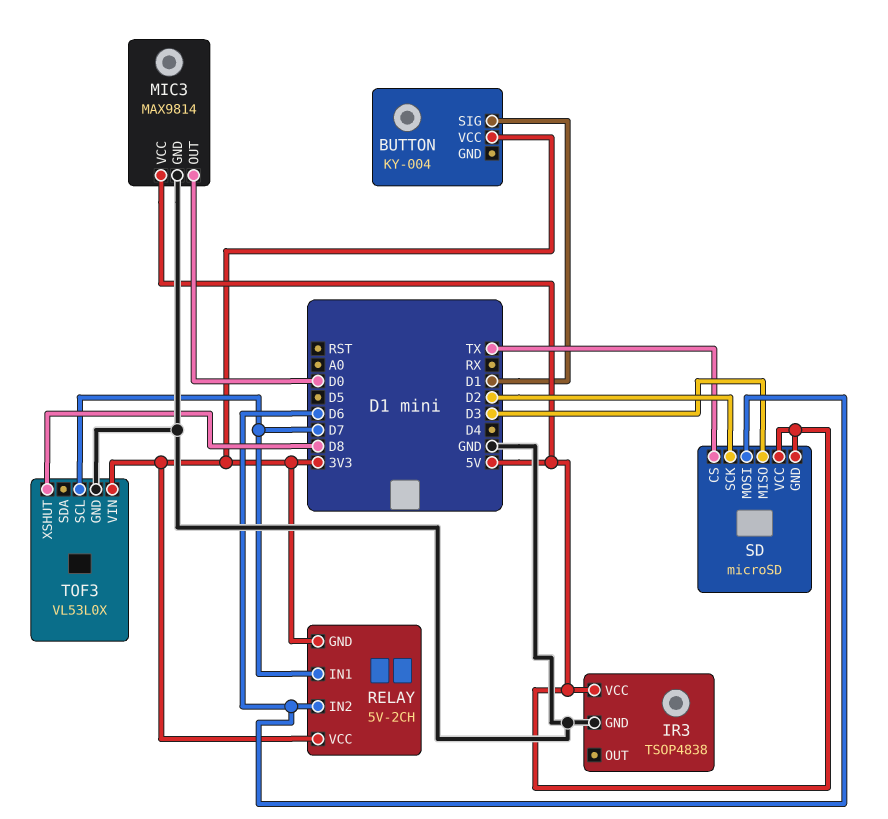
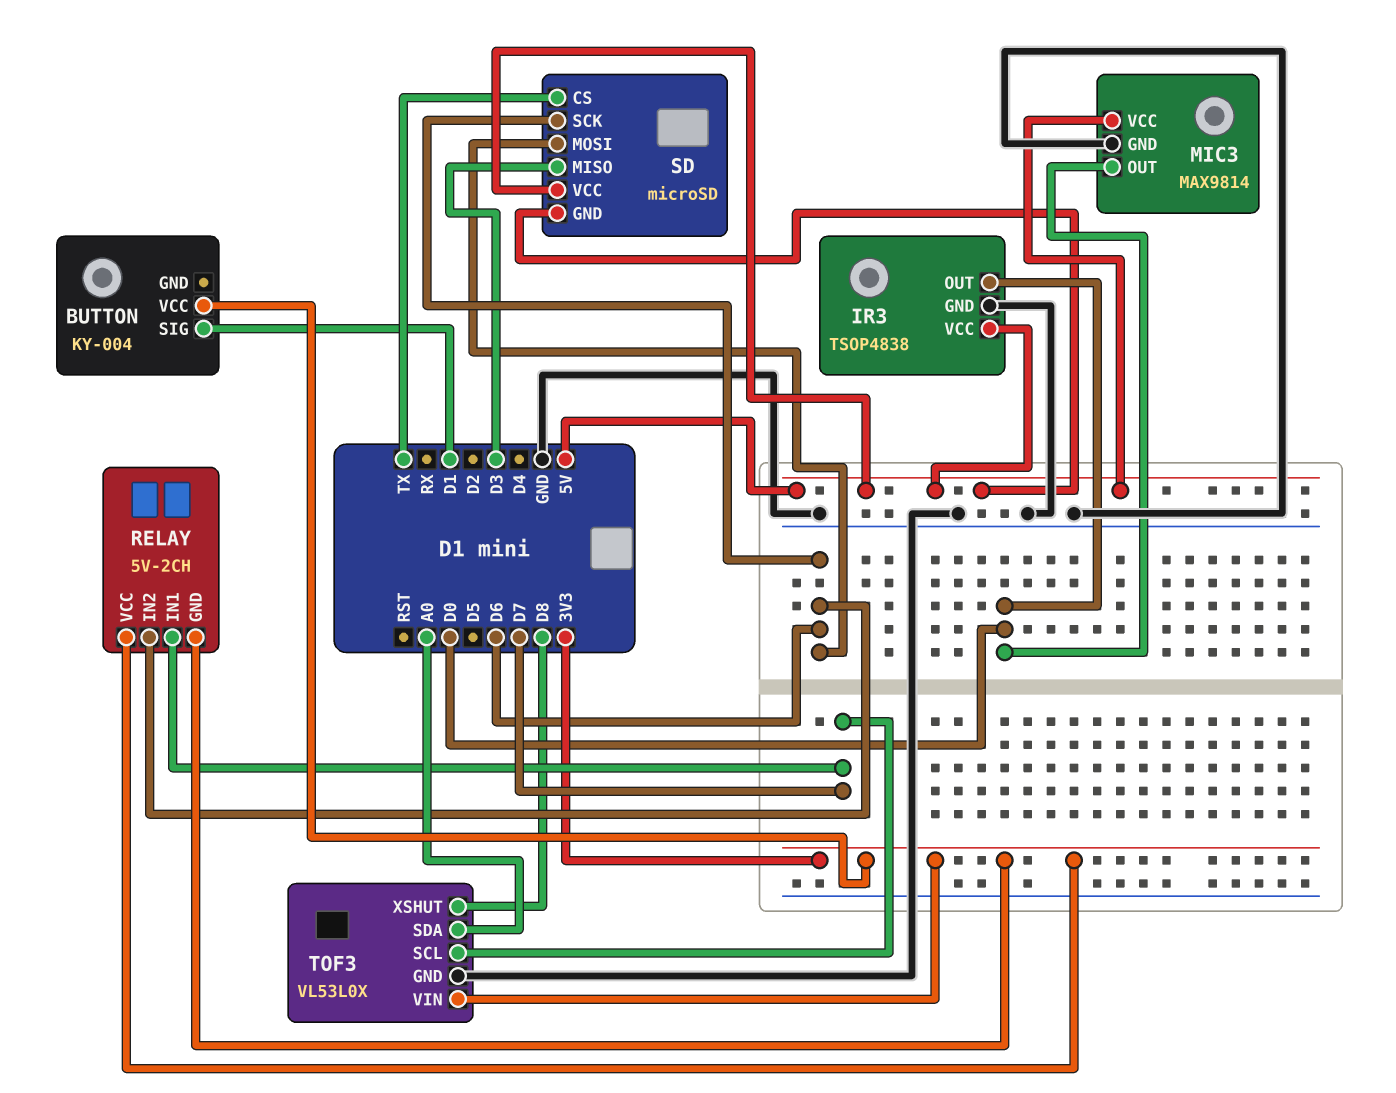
IR3 pin OUT: none -> D0
SD pin SCK: D2 -> D6
TOF3 pin SDA: none -> A0

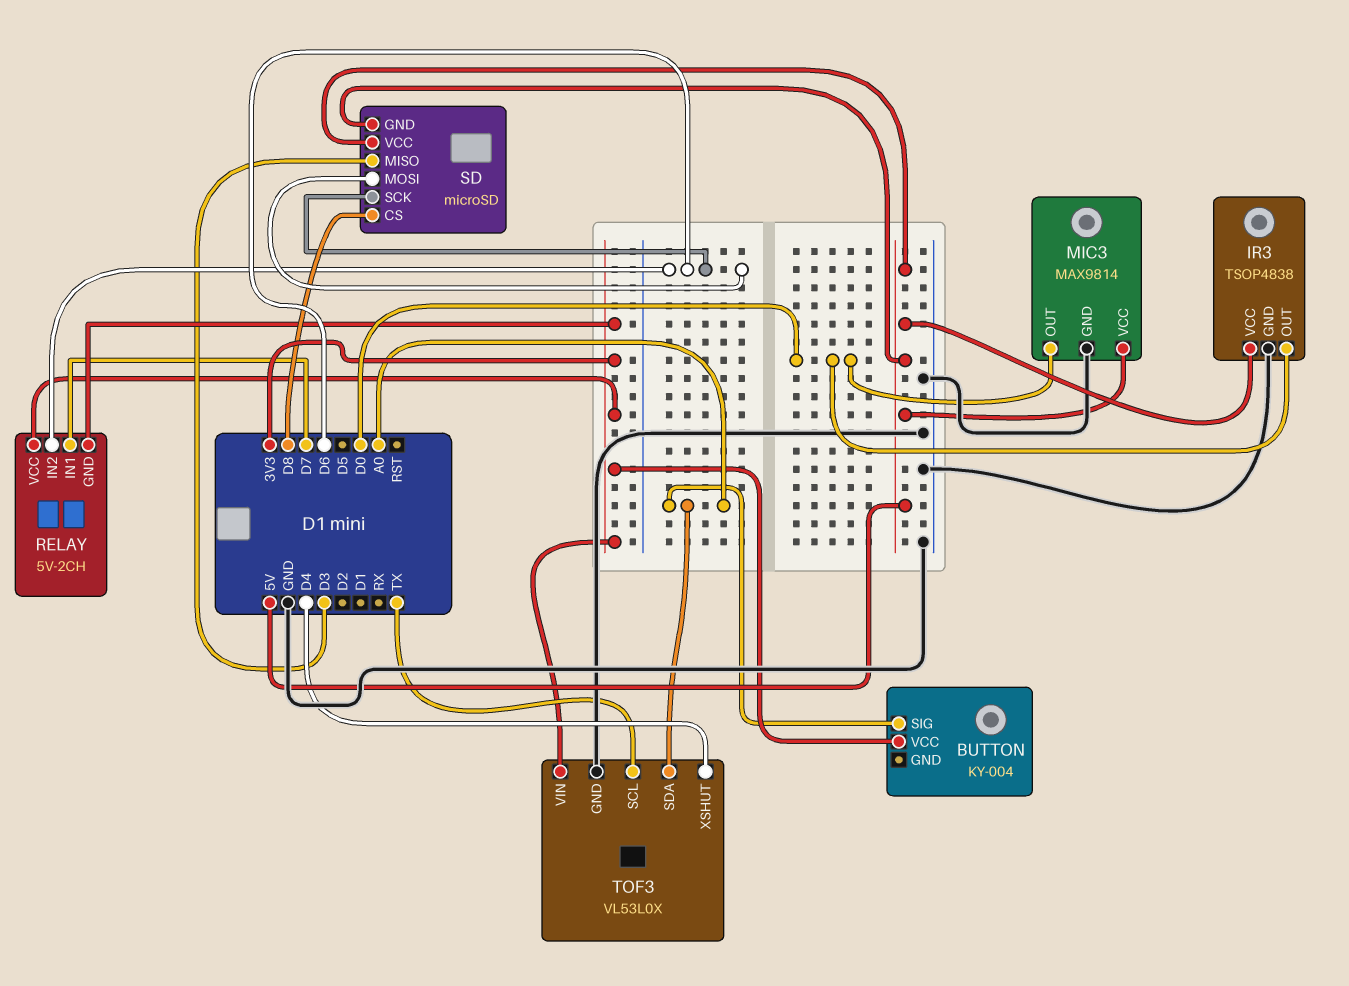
BUTTON pin SIG: D1 -> A0
SD pin CS: TX -> D8
TOF3 pin SCL: D7 -> TX
TOF3 pin XSHUT: D8 -> D4

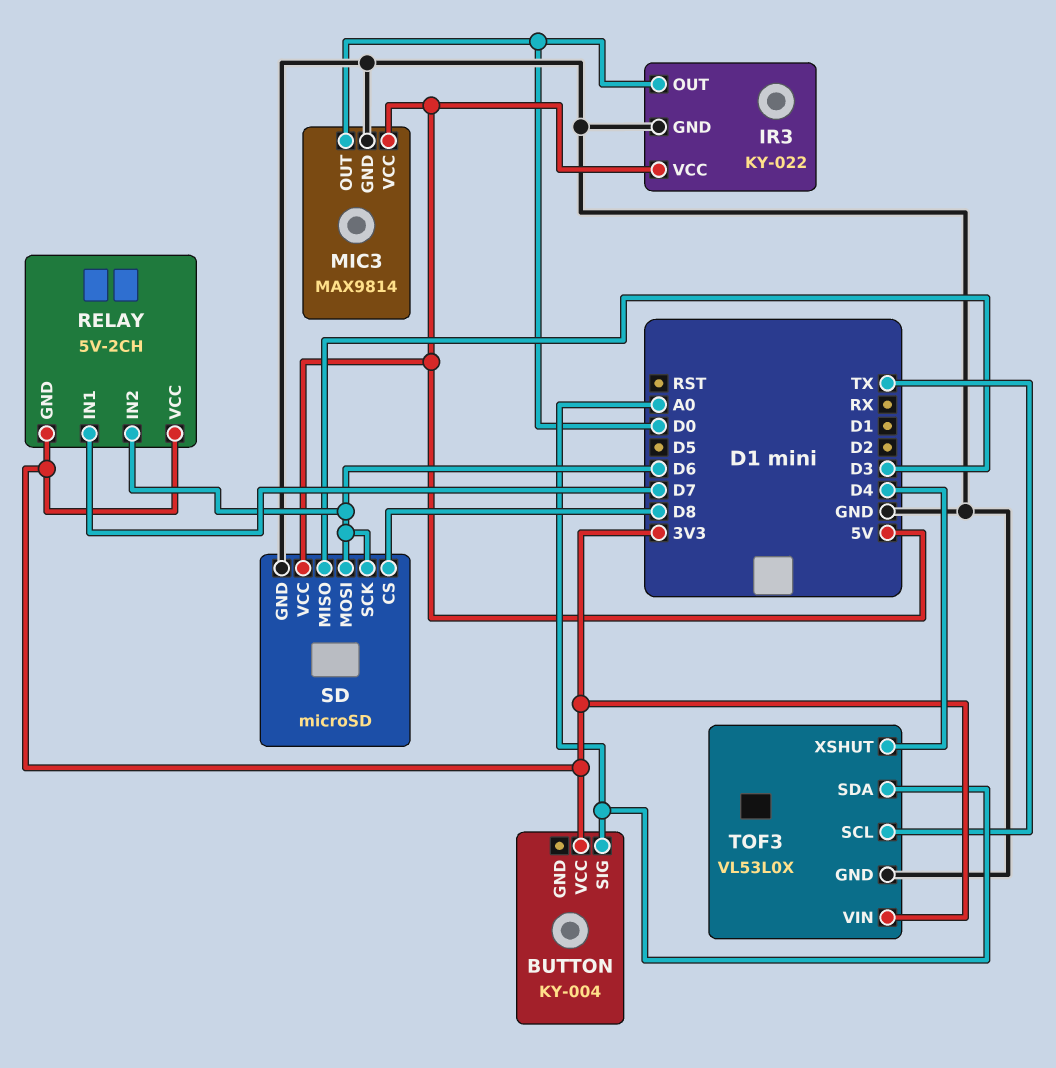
IR3: TSOP4838 -> KY-022
SD pin GND: 5V -> GND

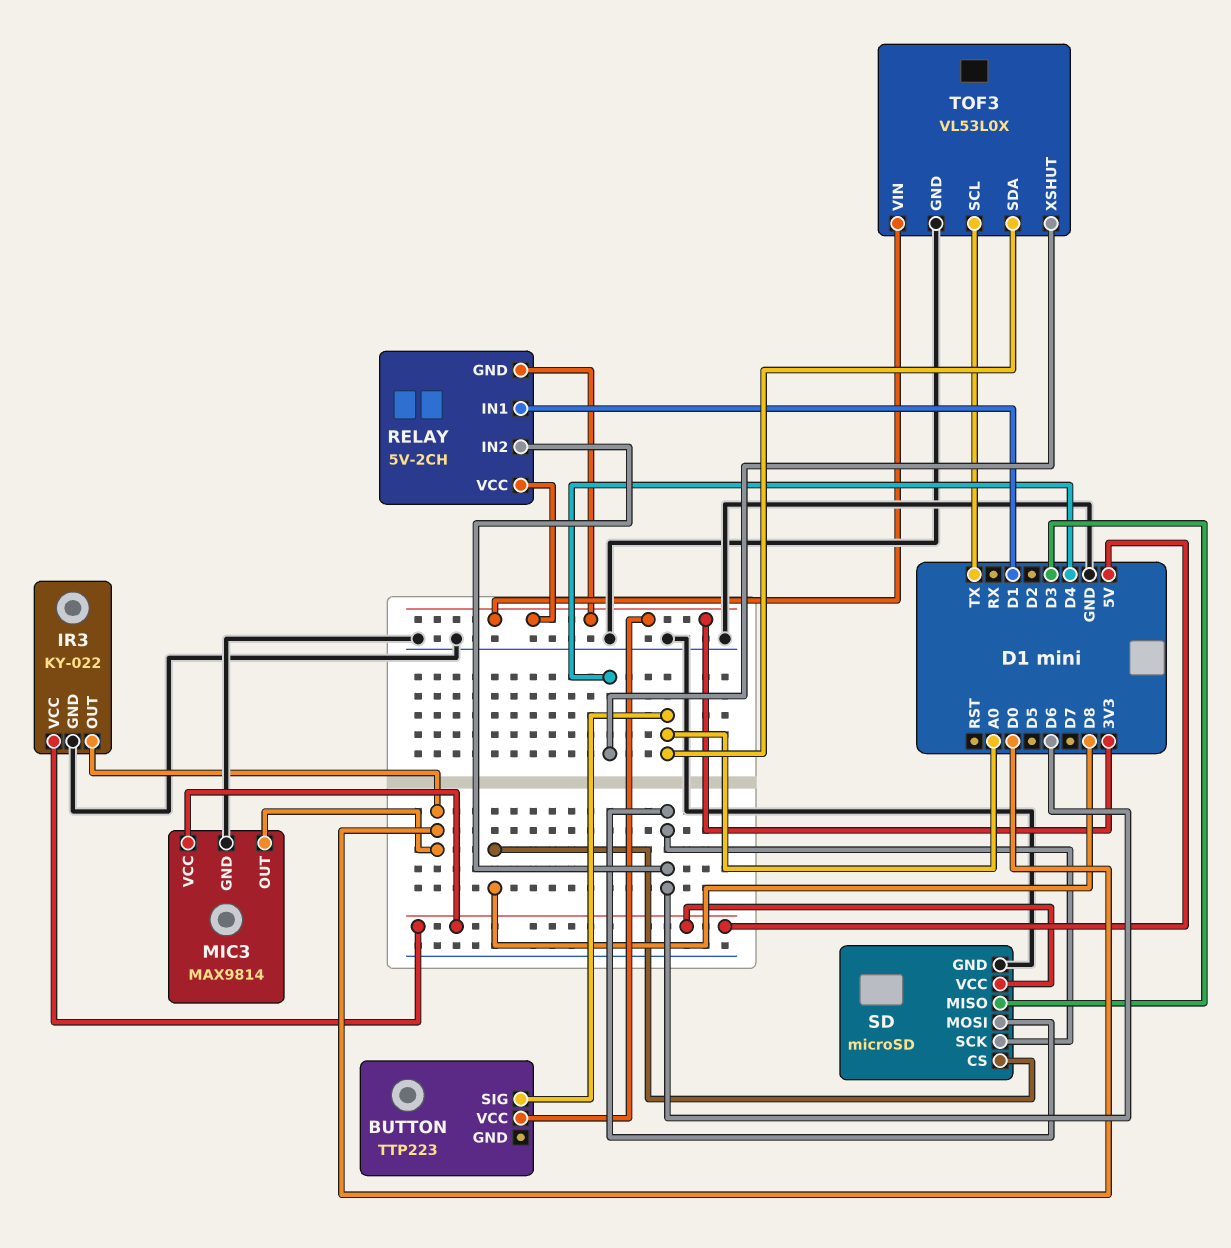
BUTTON: KY-004 -> TTP223
RELAY pin IN1: D7 -> D1

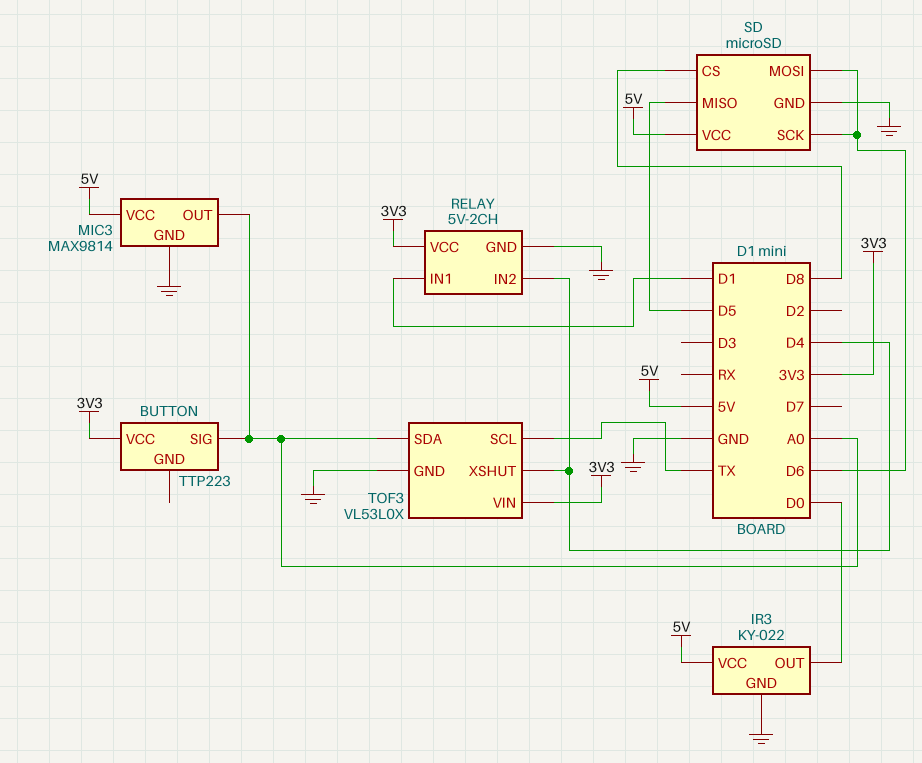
MIC3 pin OUT: D0 -> A0
RELAY pin GND: 3V3 -> GND
RELAY pin IN2: D6 -> D4
SD pin MISO: D3 -> D5

